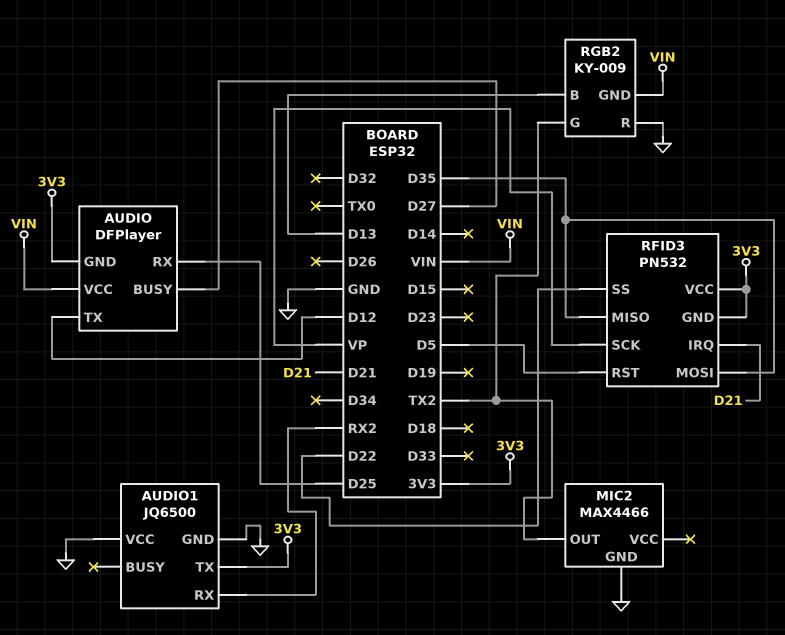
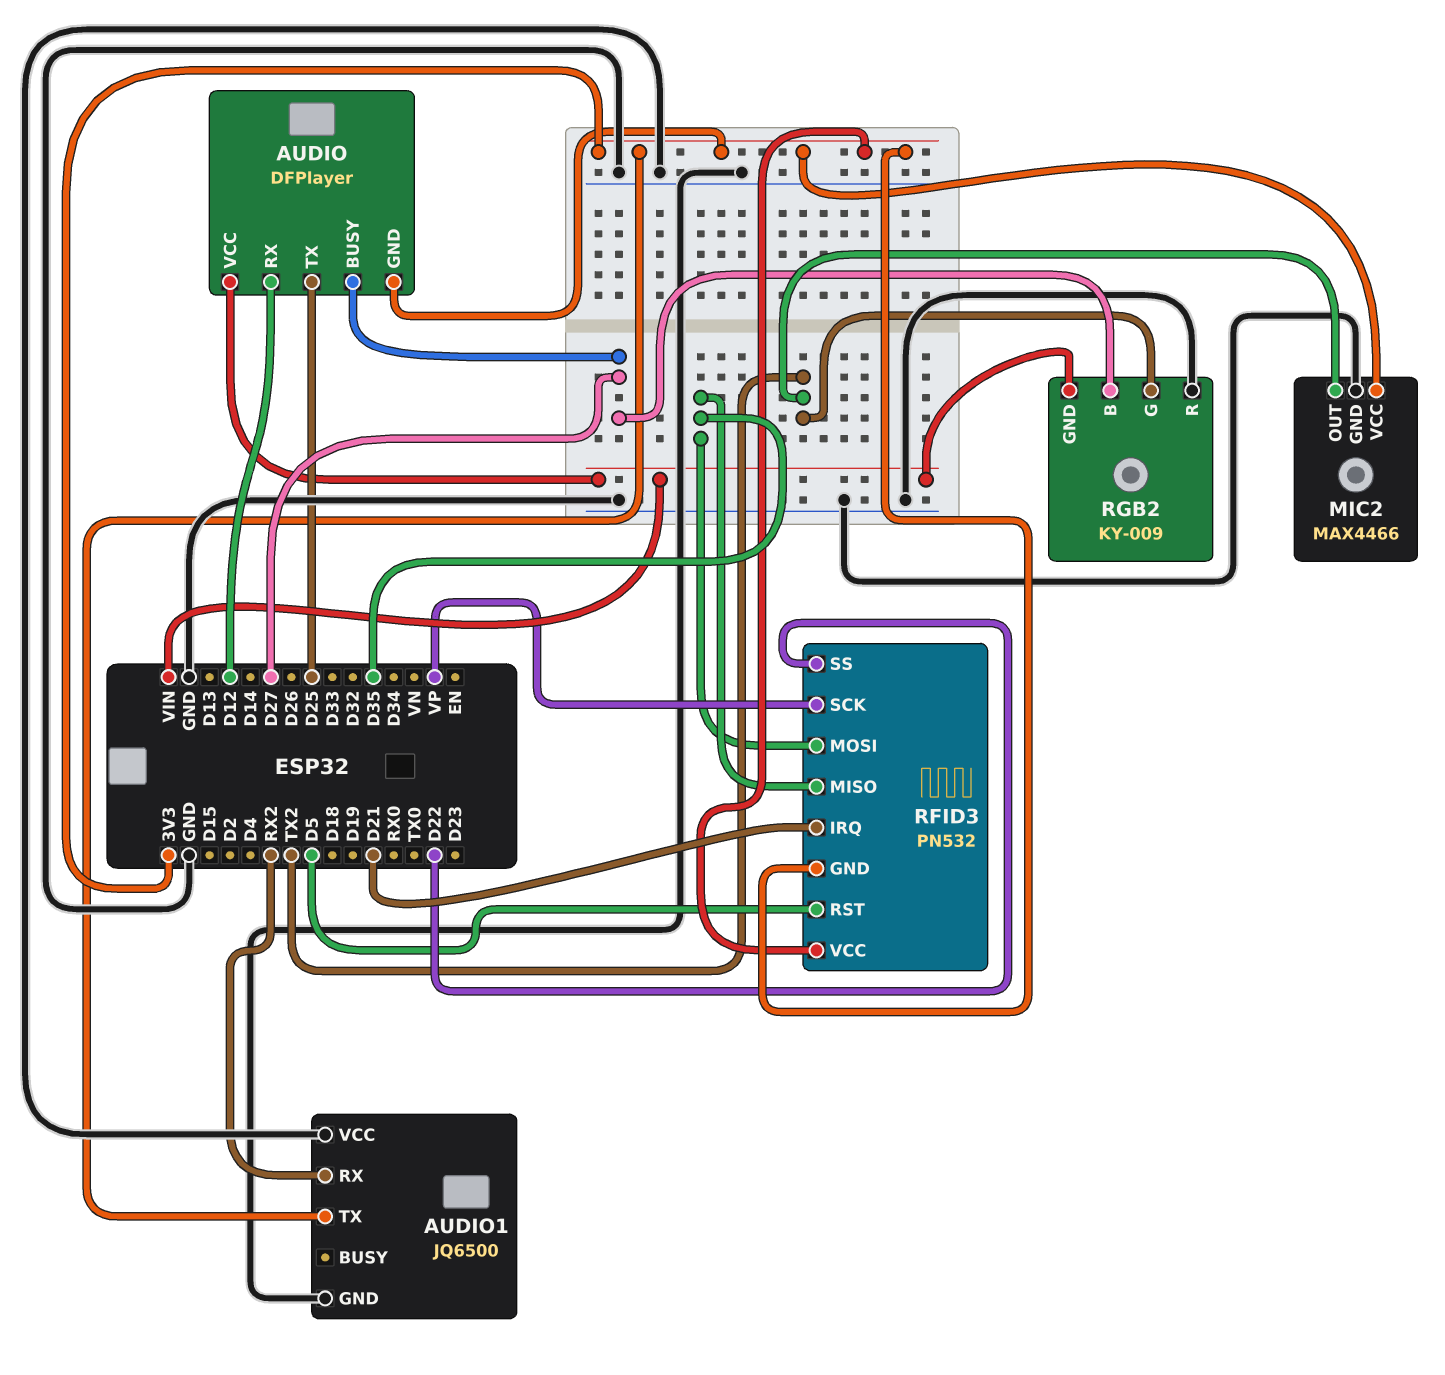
AUDIO pin RX: D25 -> D12
AUDIO pin TX: D12 -> D25
MIC2 pin VCC: none -> 3V3
RGB2 pin B: D13 -> D27

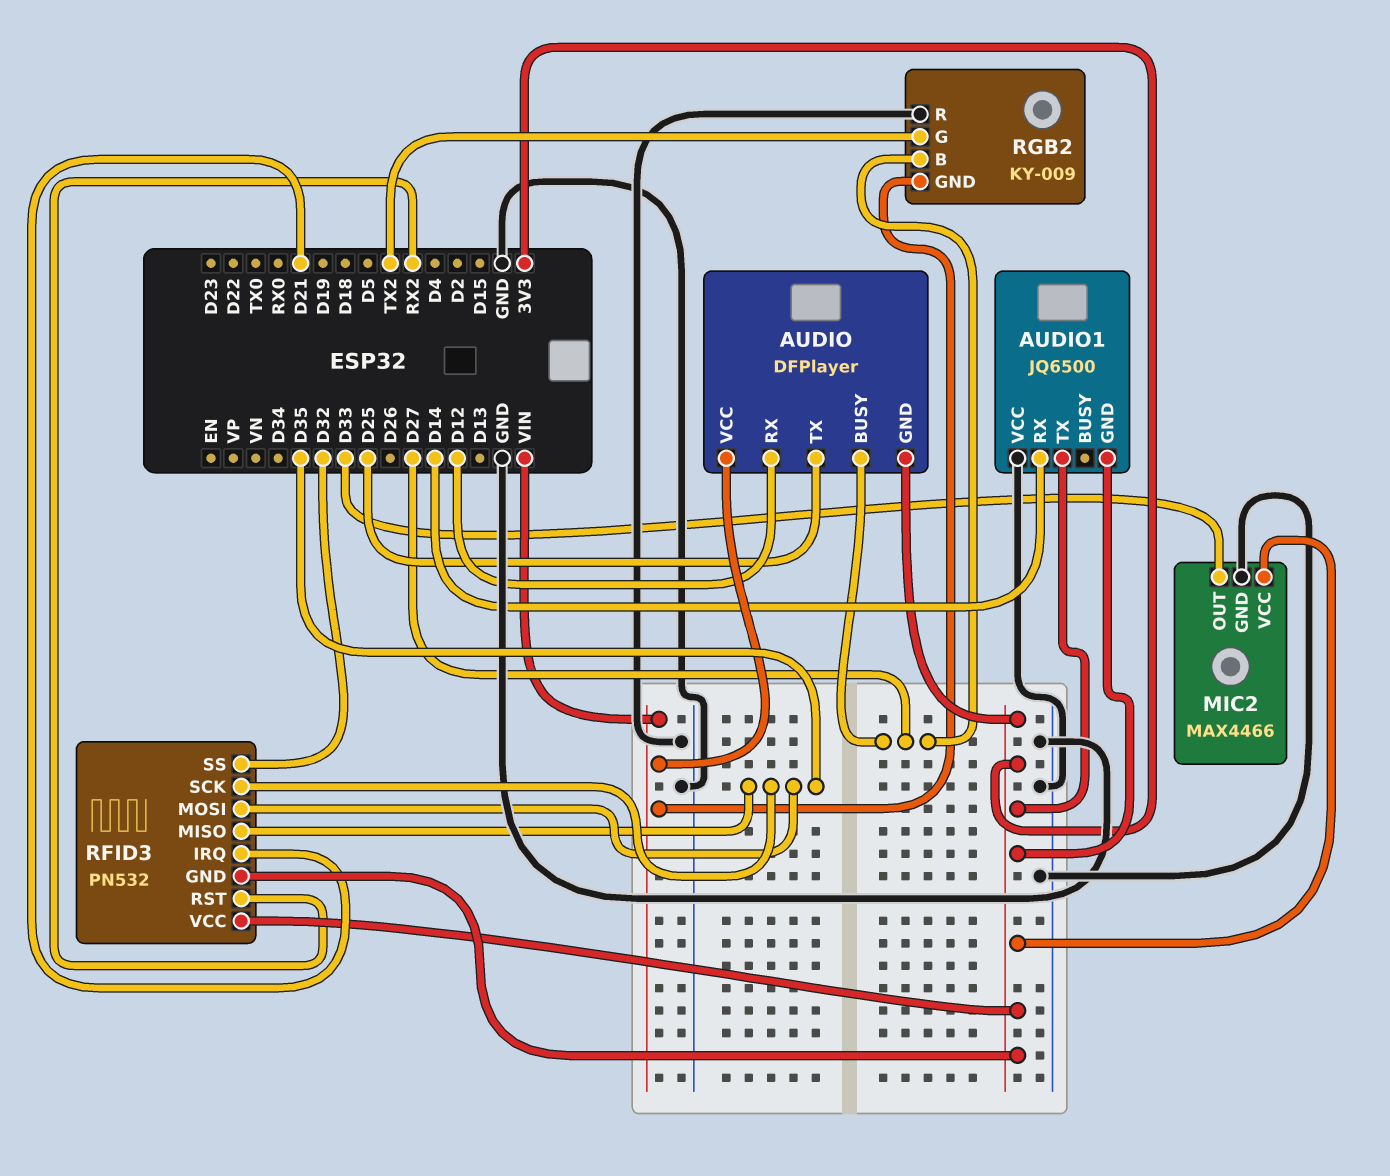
AUDIO1 pin GND: GND -> 3V3
AUDIO1 pin RX: RX2 -> D14
MIC2 pin OUT: TX2 -> D33
RFID3 pin RST: D5 -> RX2
RFID3 pin SCK: VP -> D35
RFID3 pin SS: D22 -> D32

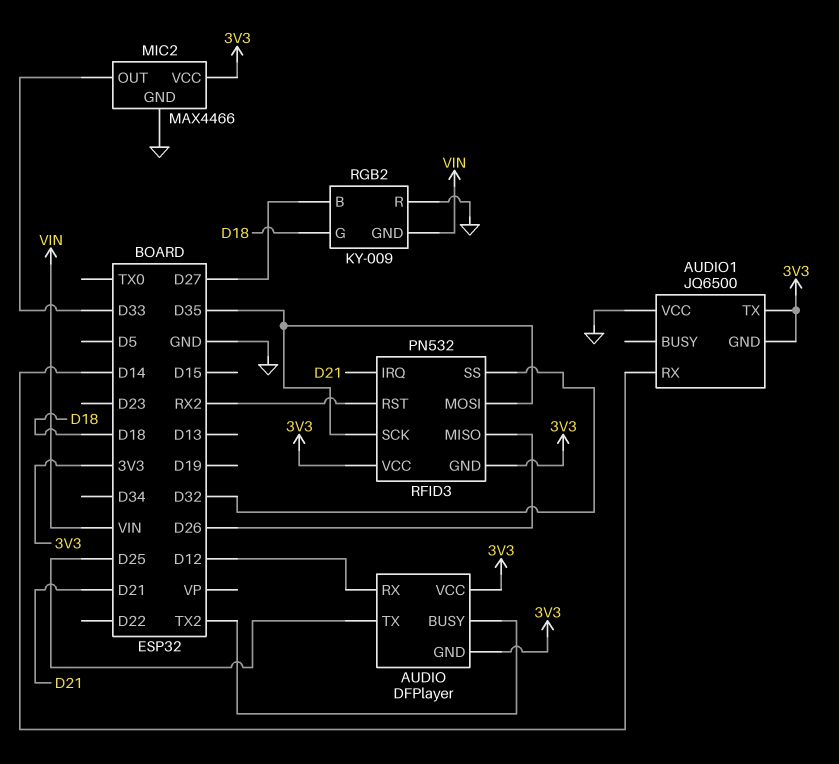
AUDIO pin BUSY: D27 -> TX2
AUDIO pin VCC: VIN -> 3V3
RFID3 pin MISO: D35 -> D26
RGB2 pin G: TX2 -> D18

